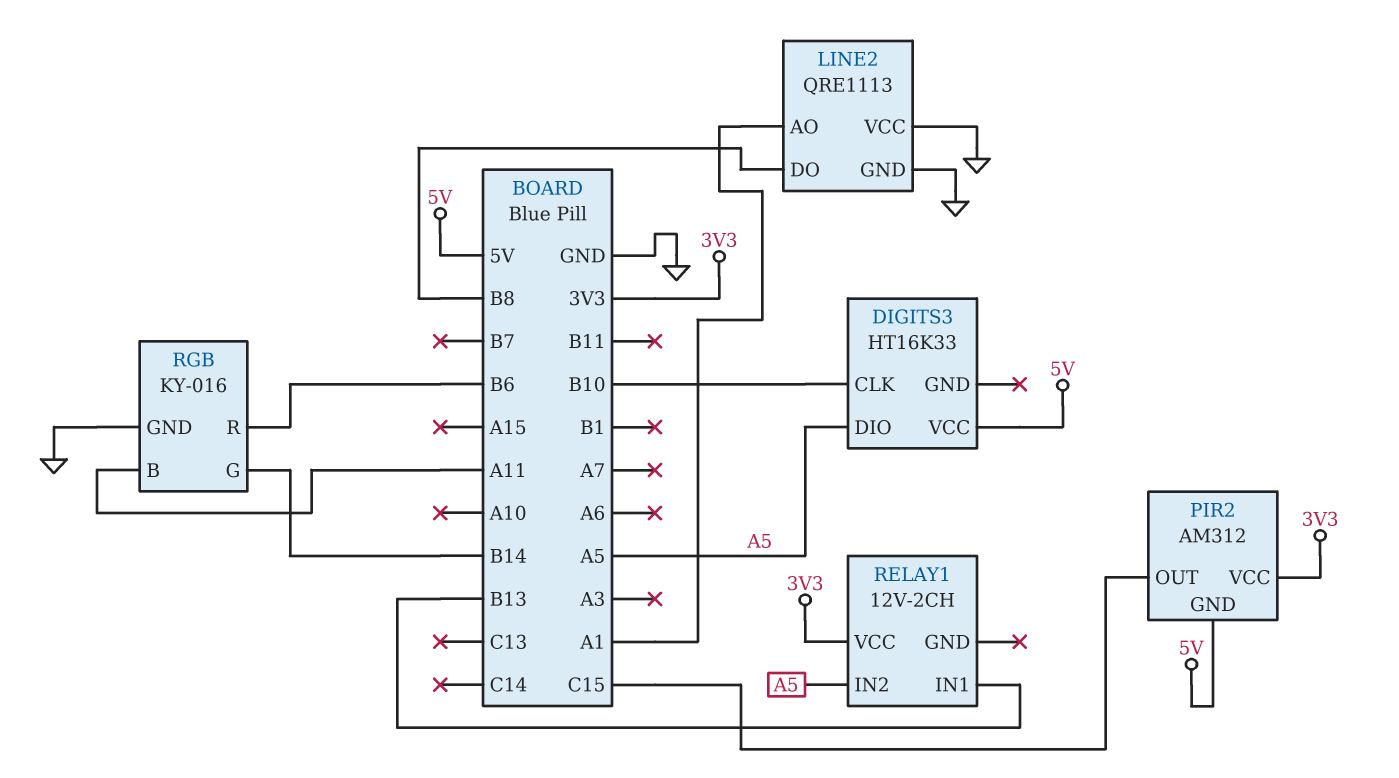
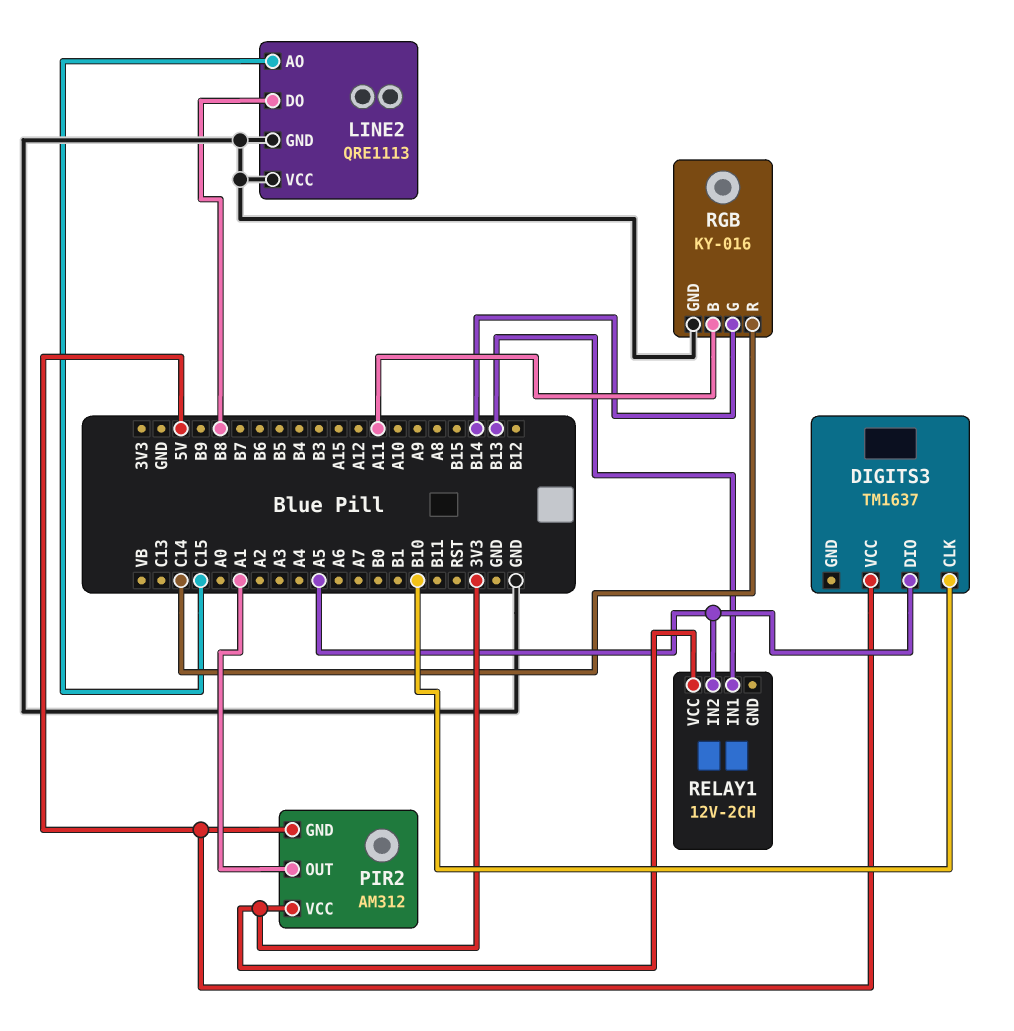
DIGITS3: HT16K33 -> TM1637
LINE2 pin AO: A1 -> C15
PIR2 pin OUT: C15 -> A1
RGB pin R: B6 -> C14

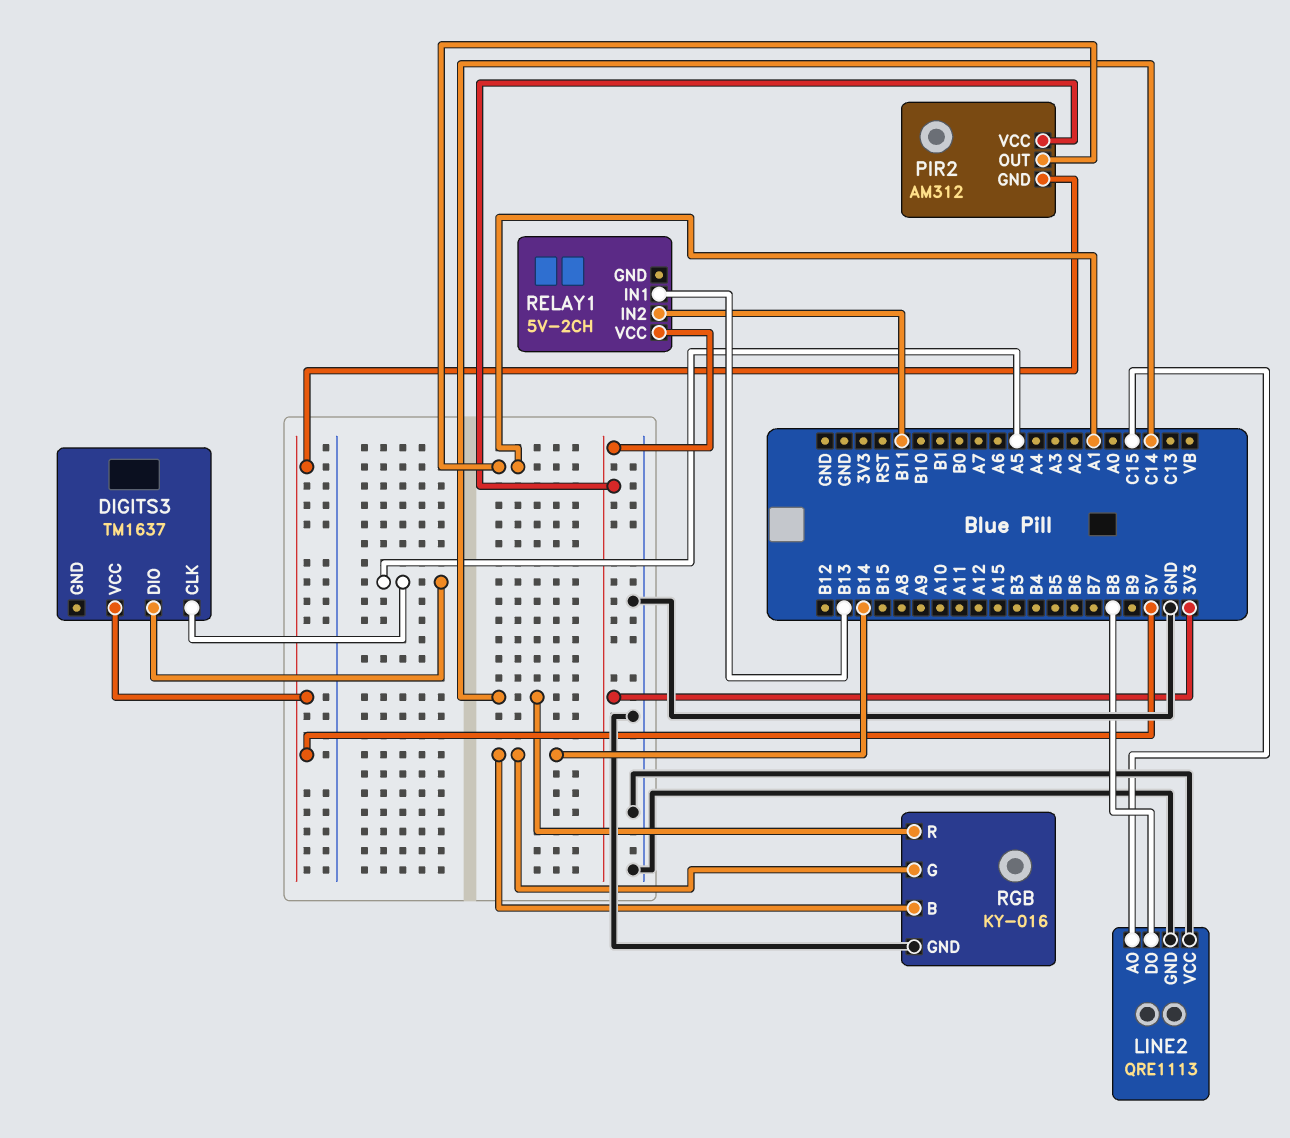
DIGITS3 pin CLK: B10 -> A5
RELAY1: 12V-2CH -> 5V-2CH
RELAY1 pin IN2: A5 -> B11
RGB pin B: A11 -> B14

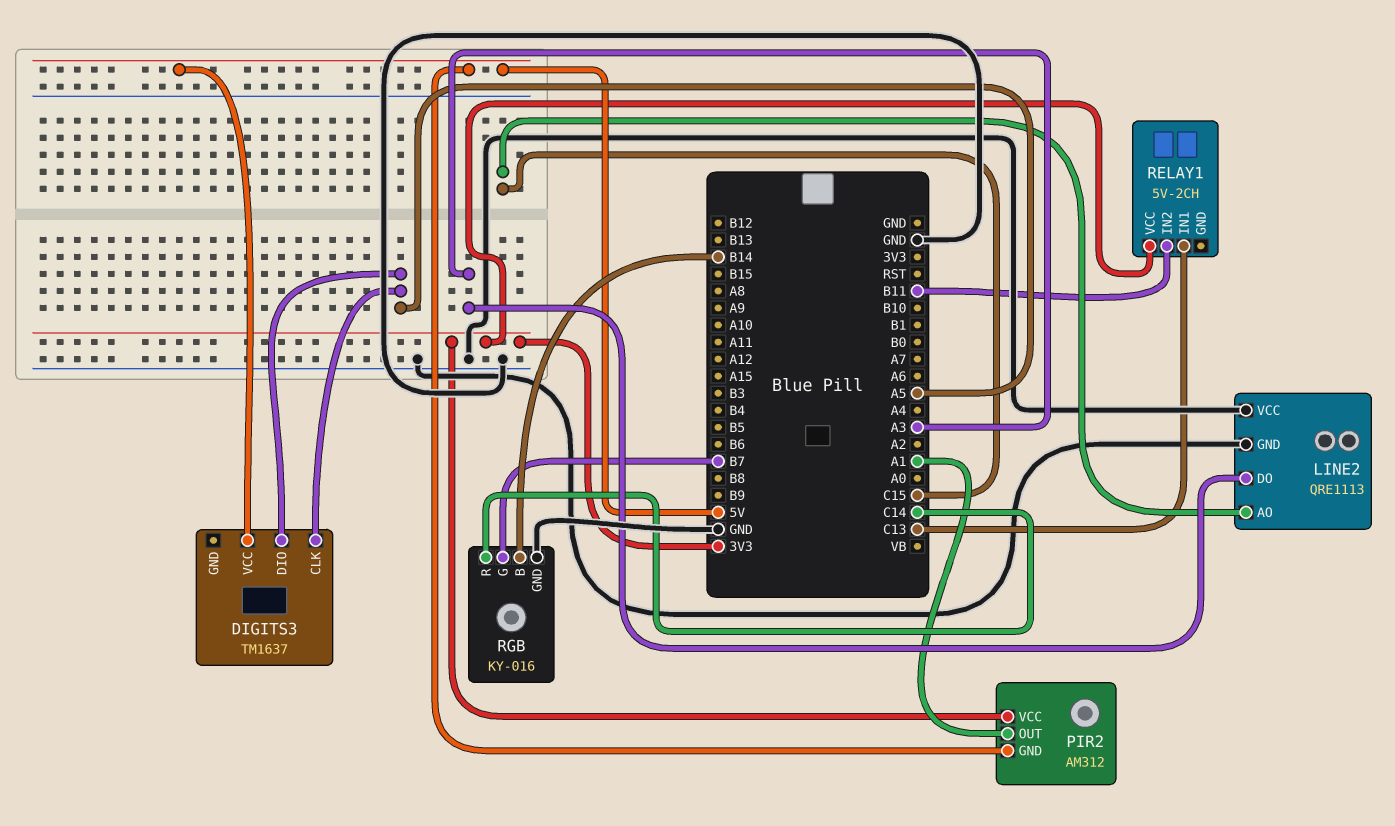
LINE2 pin DO: B8 -> A3
RELAY1 pin IN1: B13 -> C13
RGB pin G: B14 -> B7

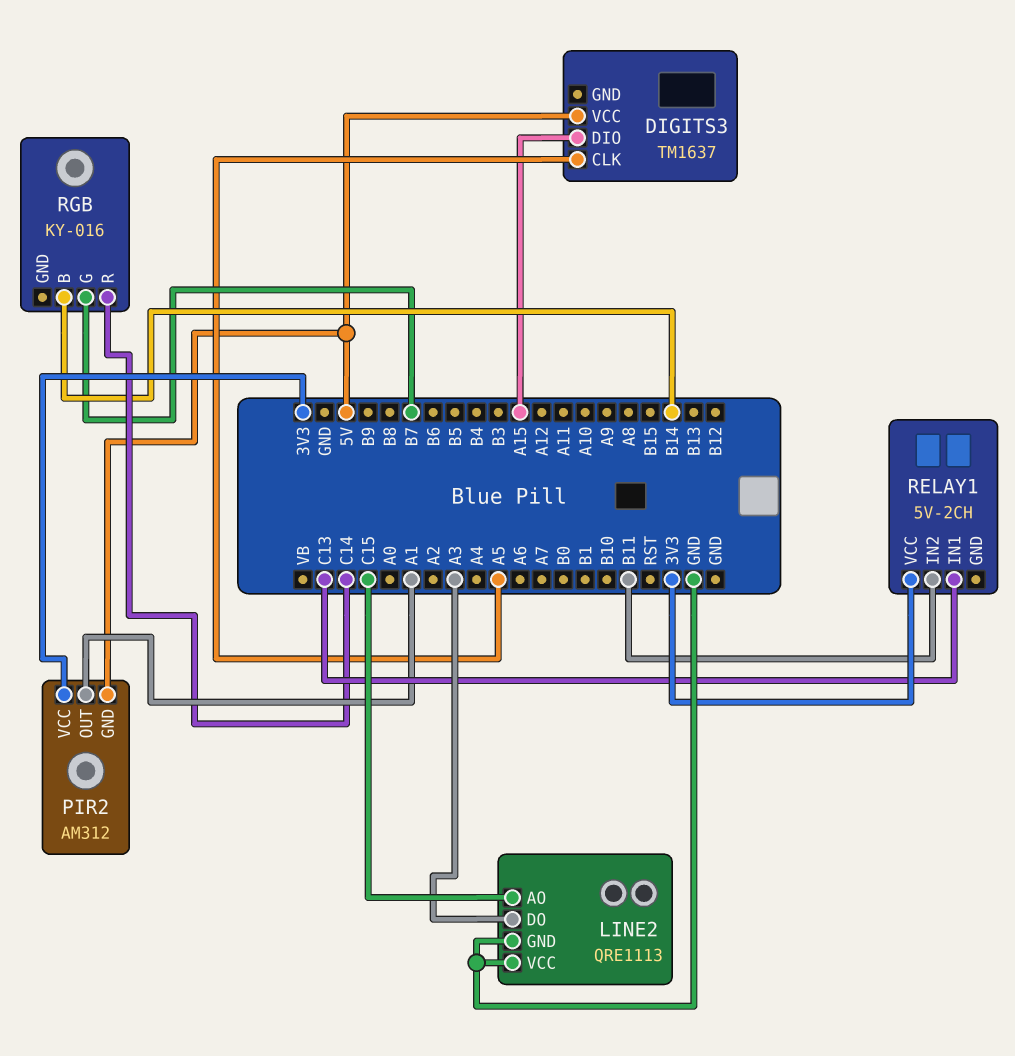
DIGITS3 pin DIO: A5 -> A15
RGB pin GND: GND -> none

